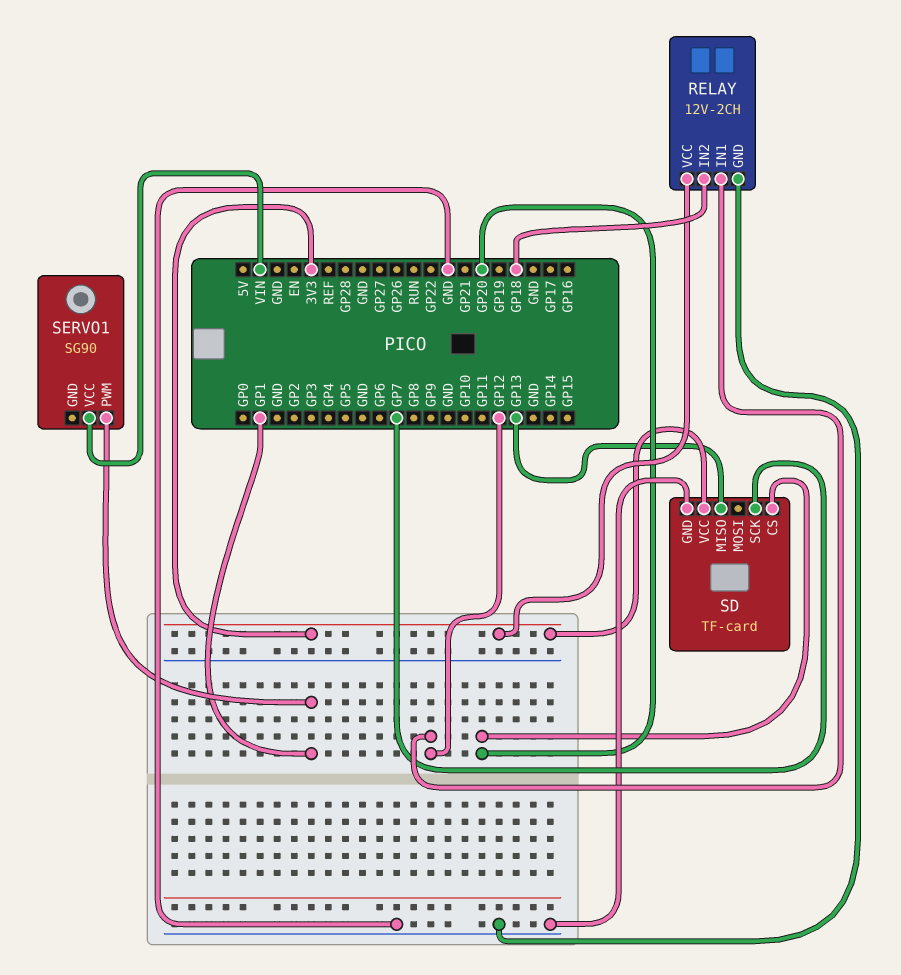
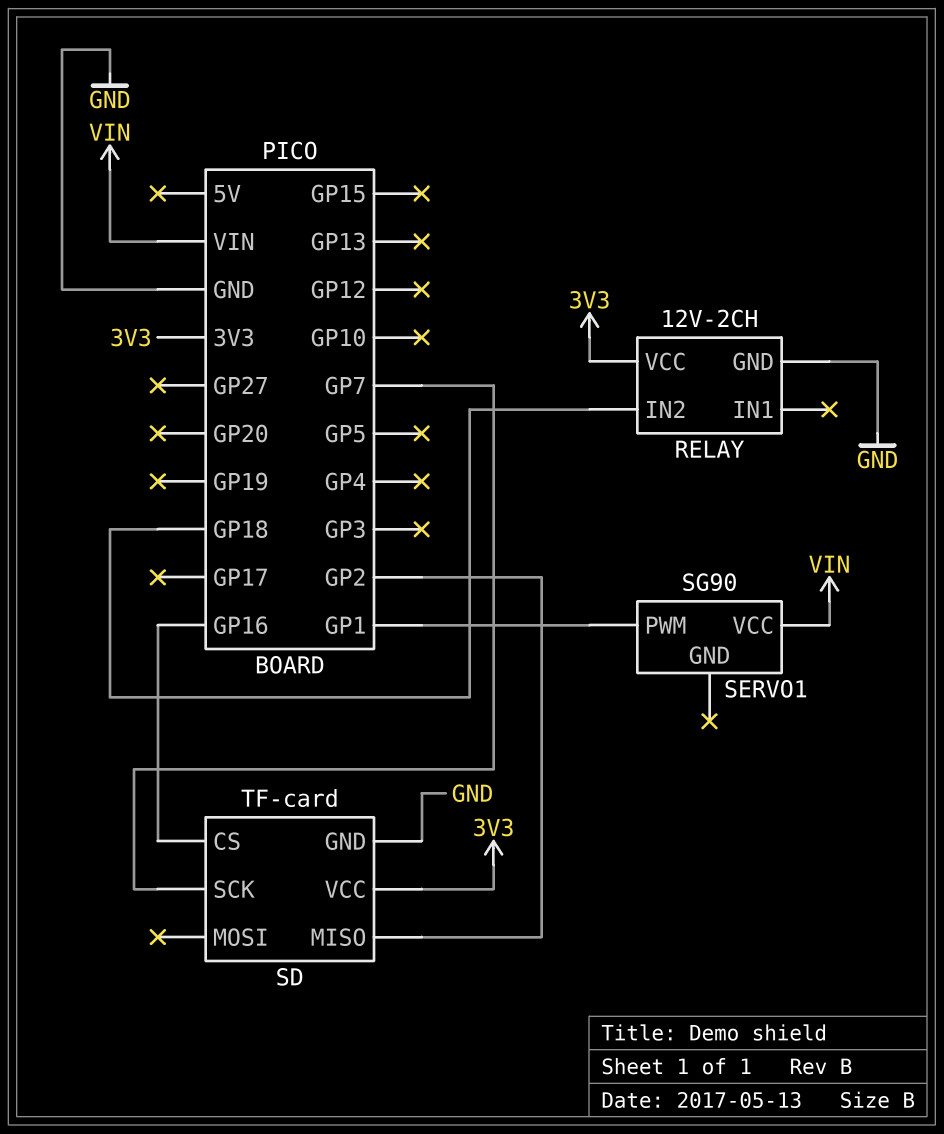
RELAY pin IN1: GP12 -> none
SD pin CS: GP20 -> GP16
SD pin MISO: GP13 -> GP2

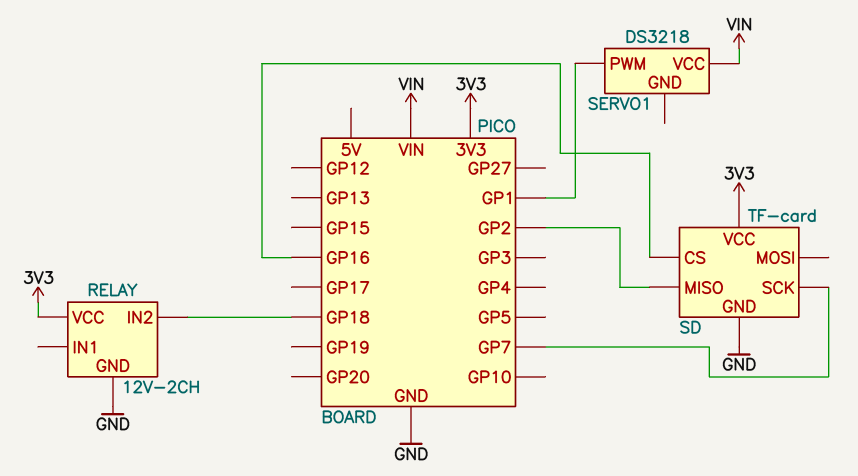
SERVO1: SG90 -> DS3218

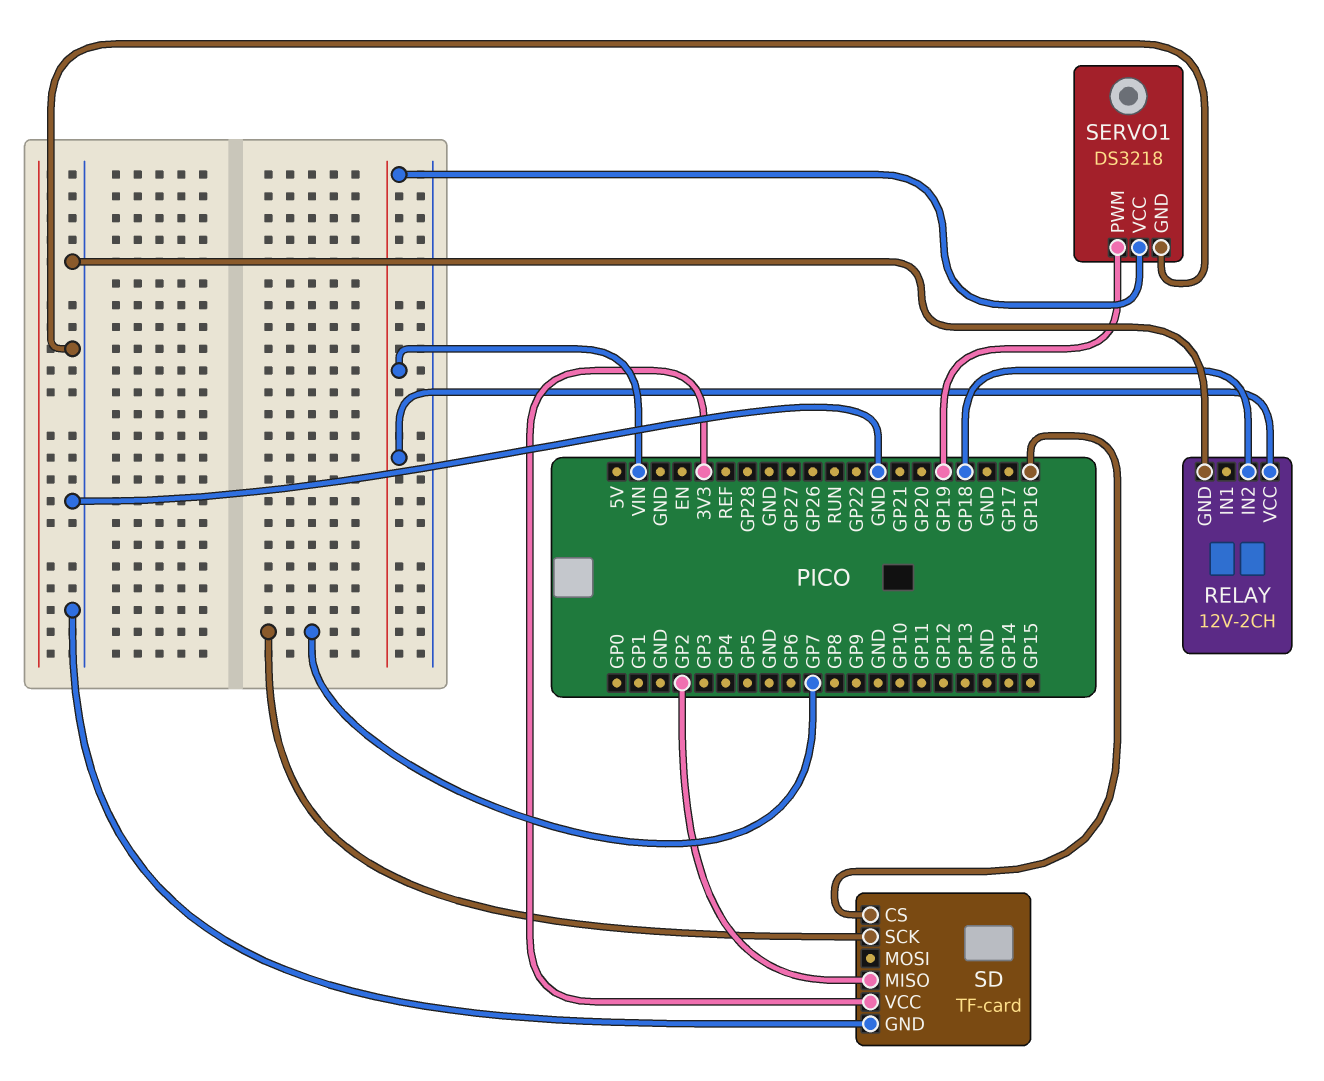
RELAY pin VCC: 3V3 -> VIN
SERVO1 pin GND: none -> GND
SERVO1 pin PWM: GP1 -> GP19

